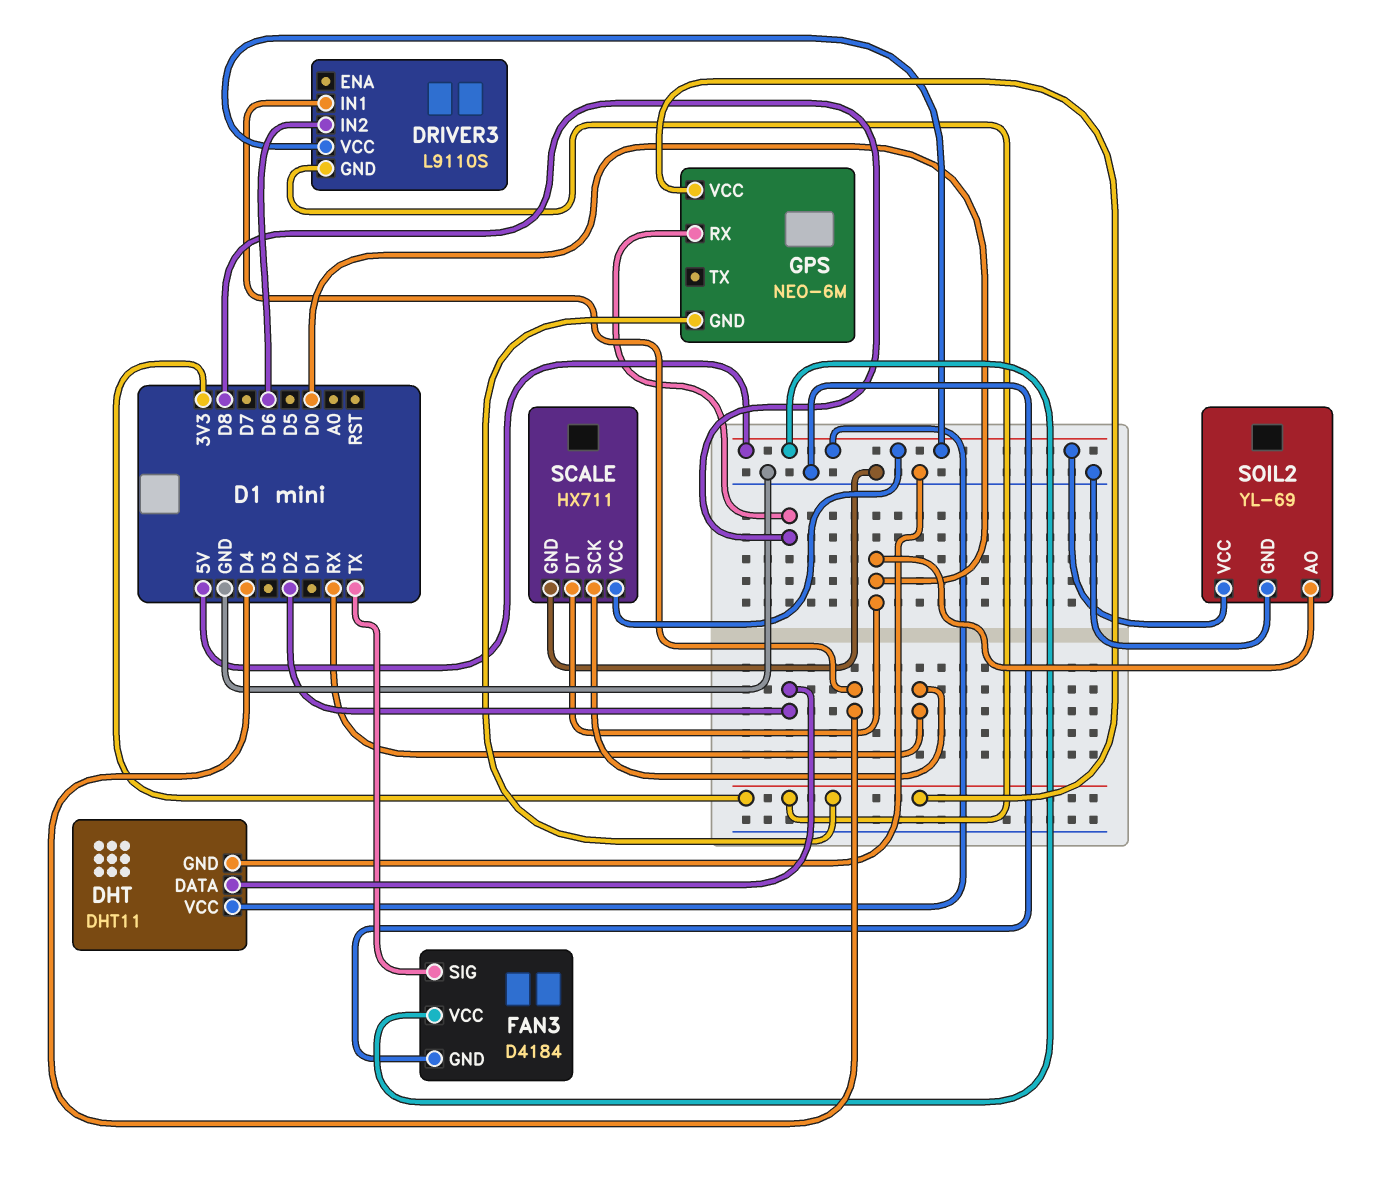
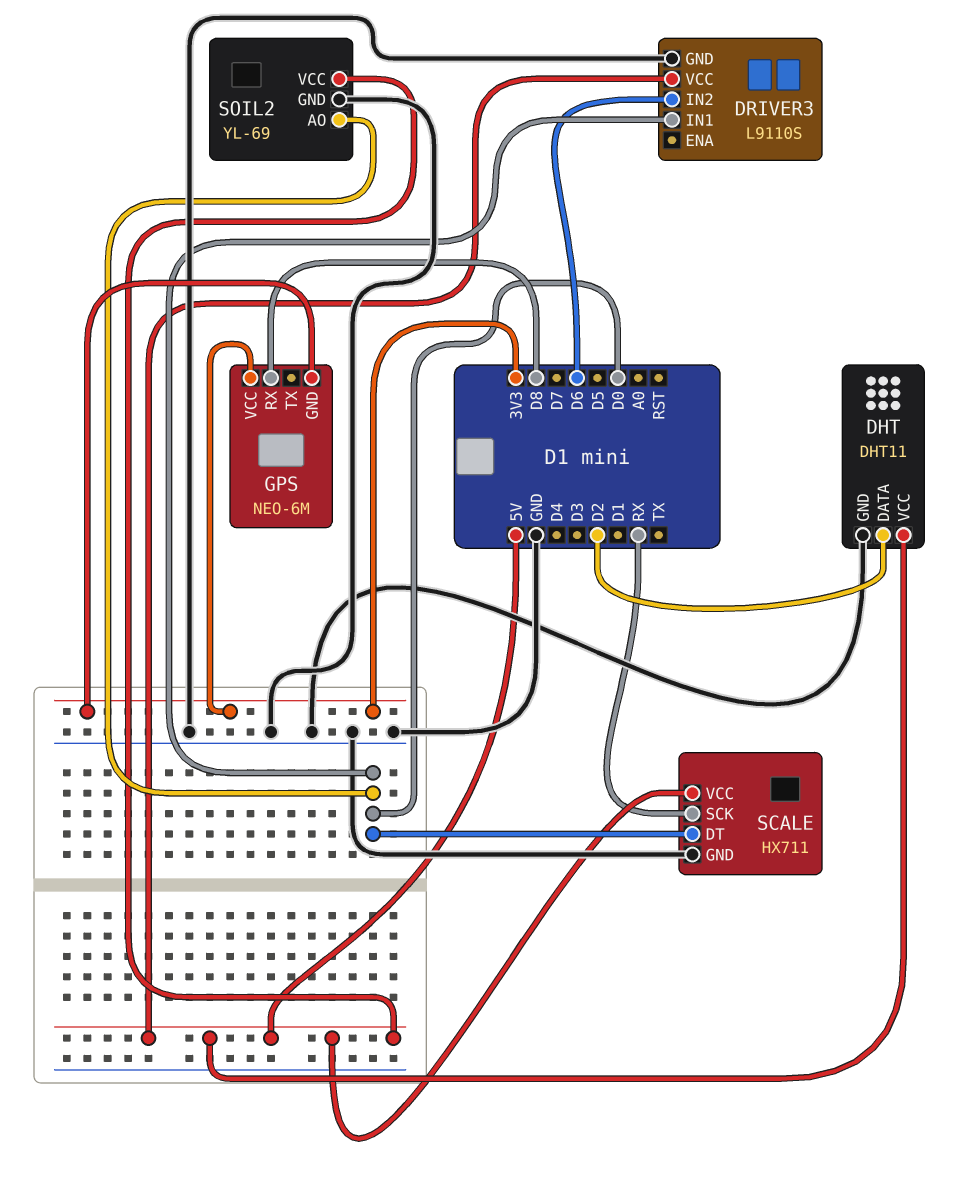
DRIVER3 pin GND: 3V3 -> GND
DRIVER3 pin IN1: D4 -> D0
FAN3: D4184 -> none
FAN3 pin GND: GND -> none
FAN3 pin SIG: TX -> none
FAN3 pin VCC: 5V -> none

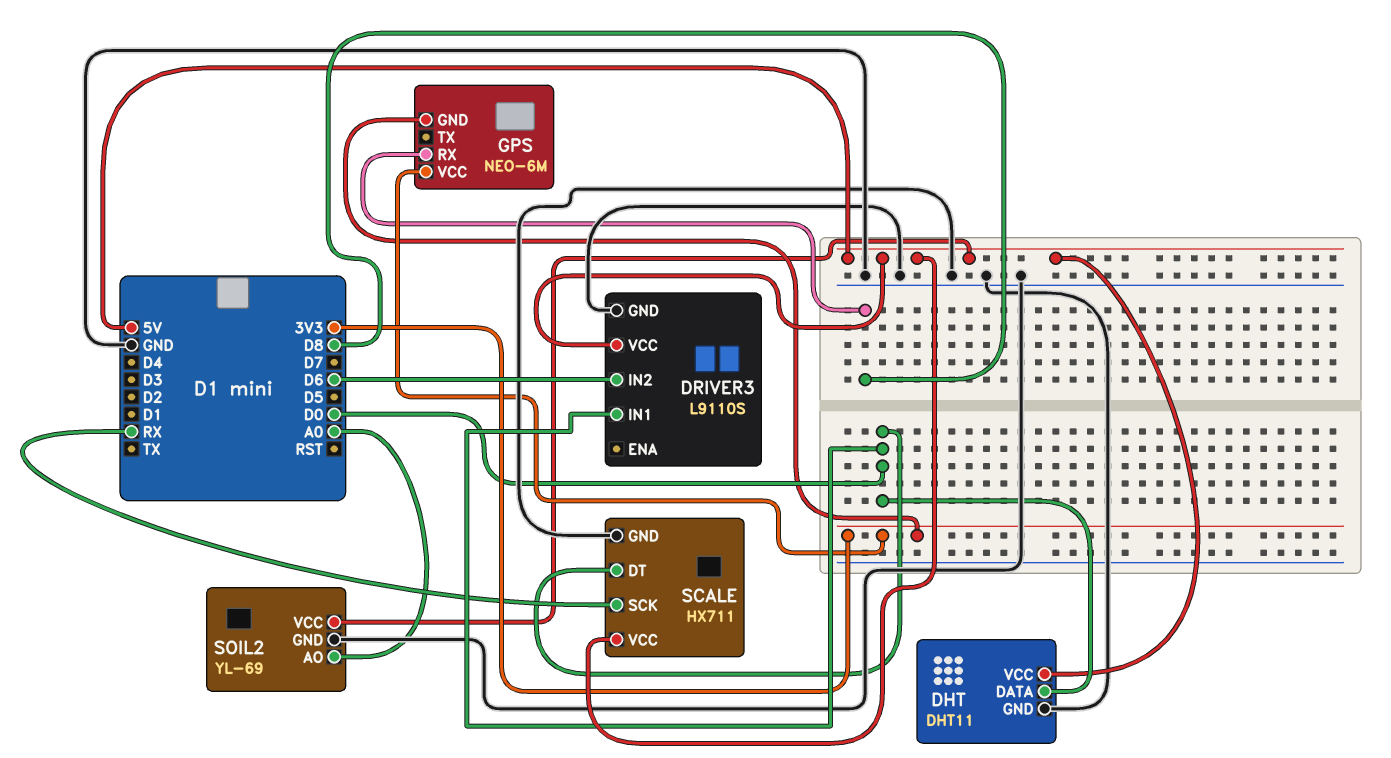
DHT pin DATA: D2 -> D0
SOIL2 pin AO: D0 -> A0

